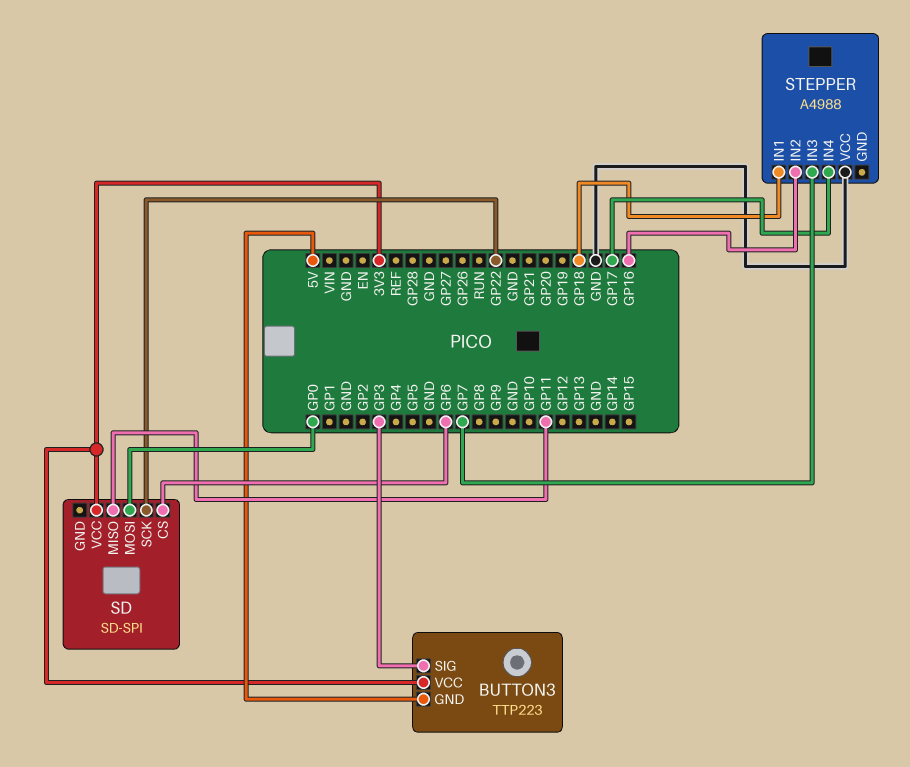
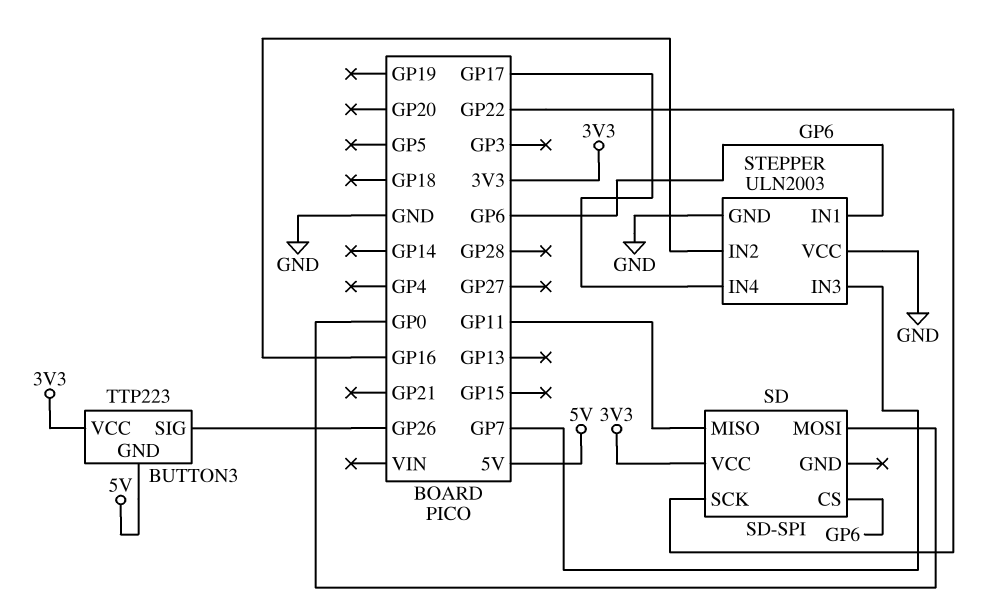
BUTTON3 pin SIG: GP3 -> GP26
STEPPER: A4988 -> ULN2003
STEPPER pin GND: none -> GND
STEPPER pin IN1: GP18 -> GP6

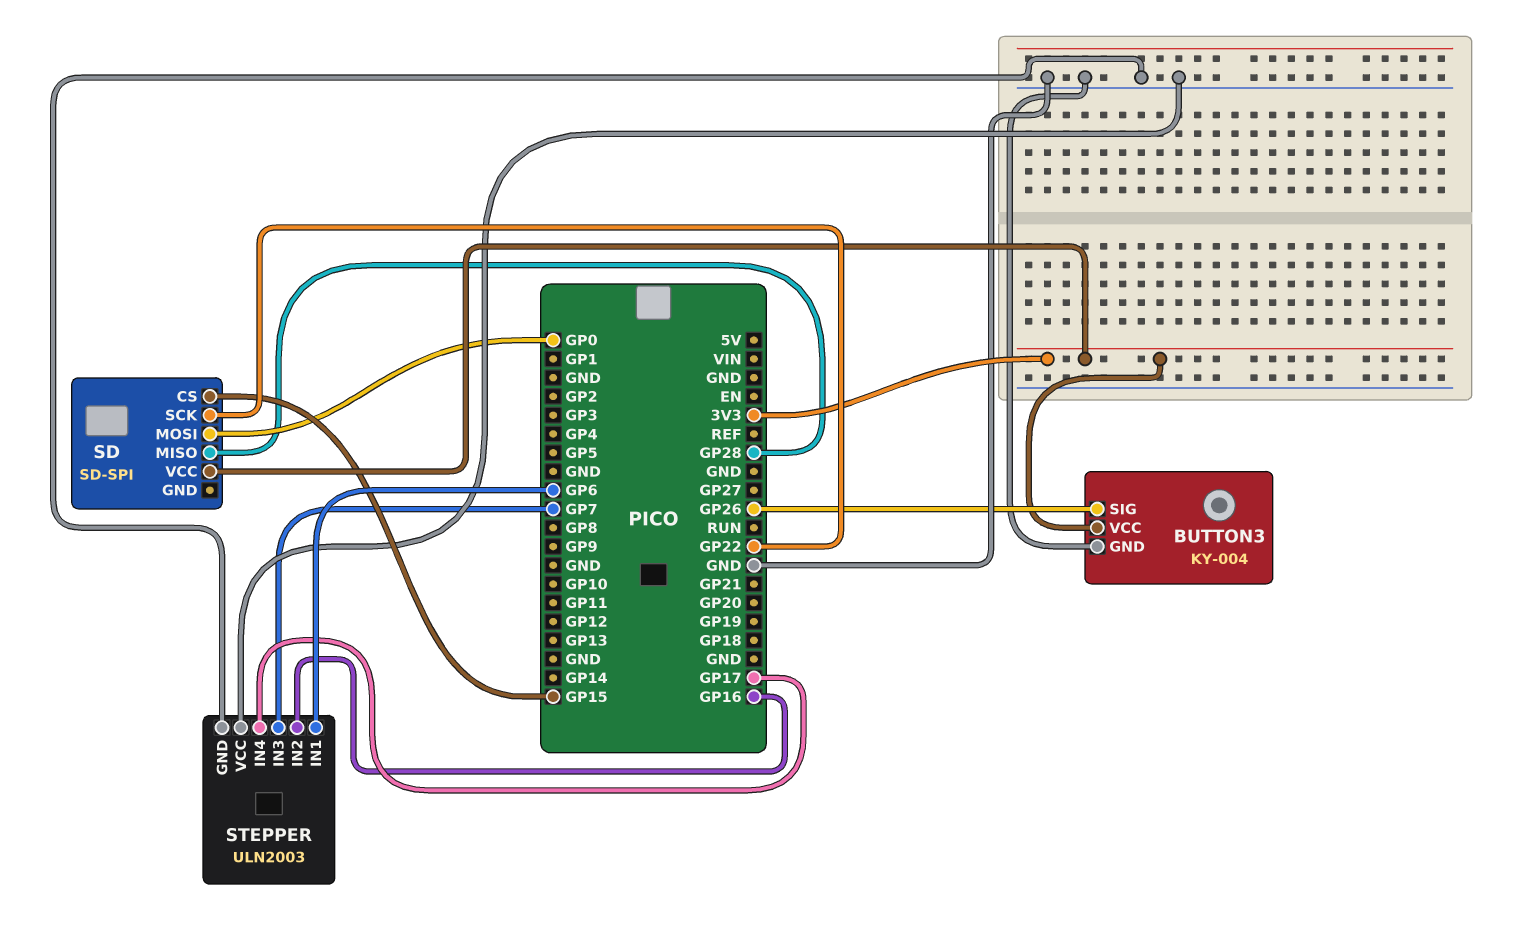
BUTTON3: TTP223 -> KY-004
BUTTON3 pin GND: 5V -> GND
SD pin CS: GP6 -> GP15
SD pin MISO: GP11 -> GP28

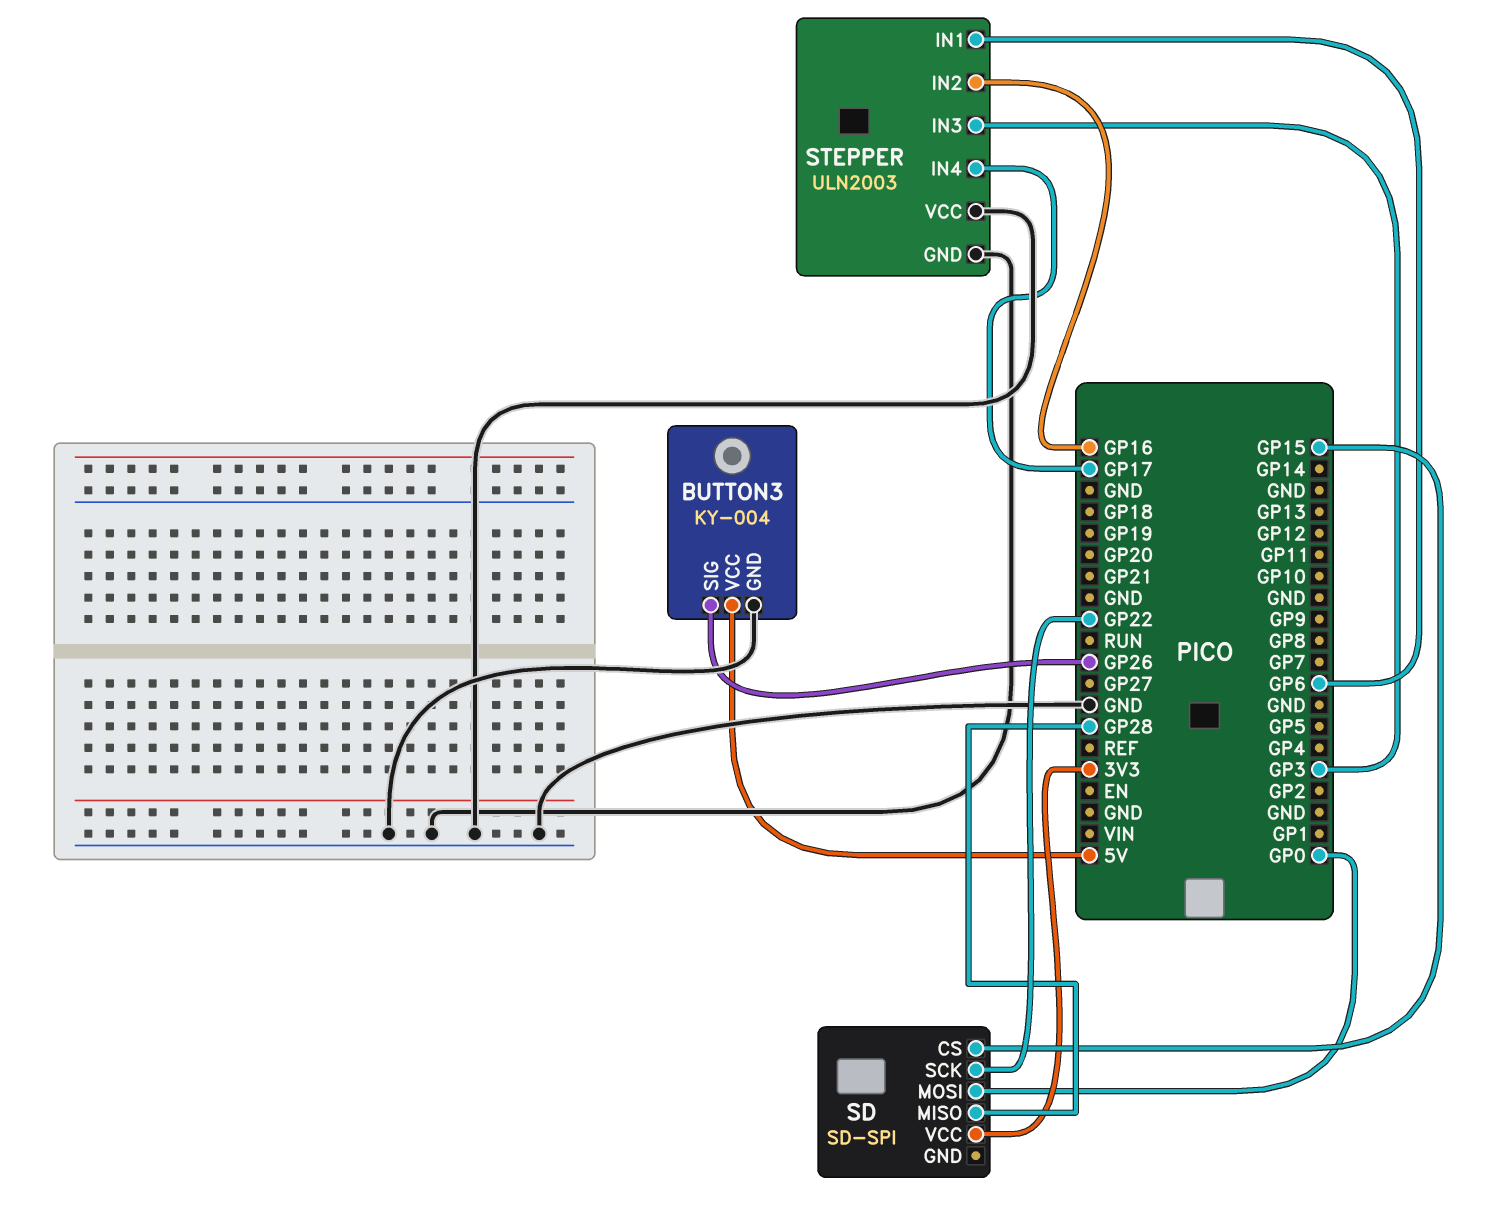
BUTTON3 pin VCC: 3V3 -> 5V
STEPPER pin IN3: GP7 -> GP3

